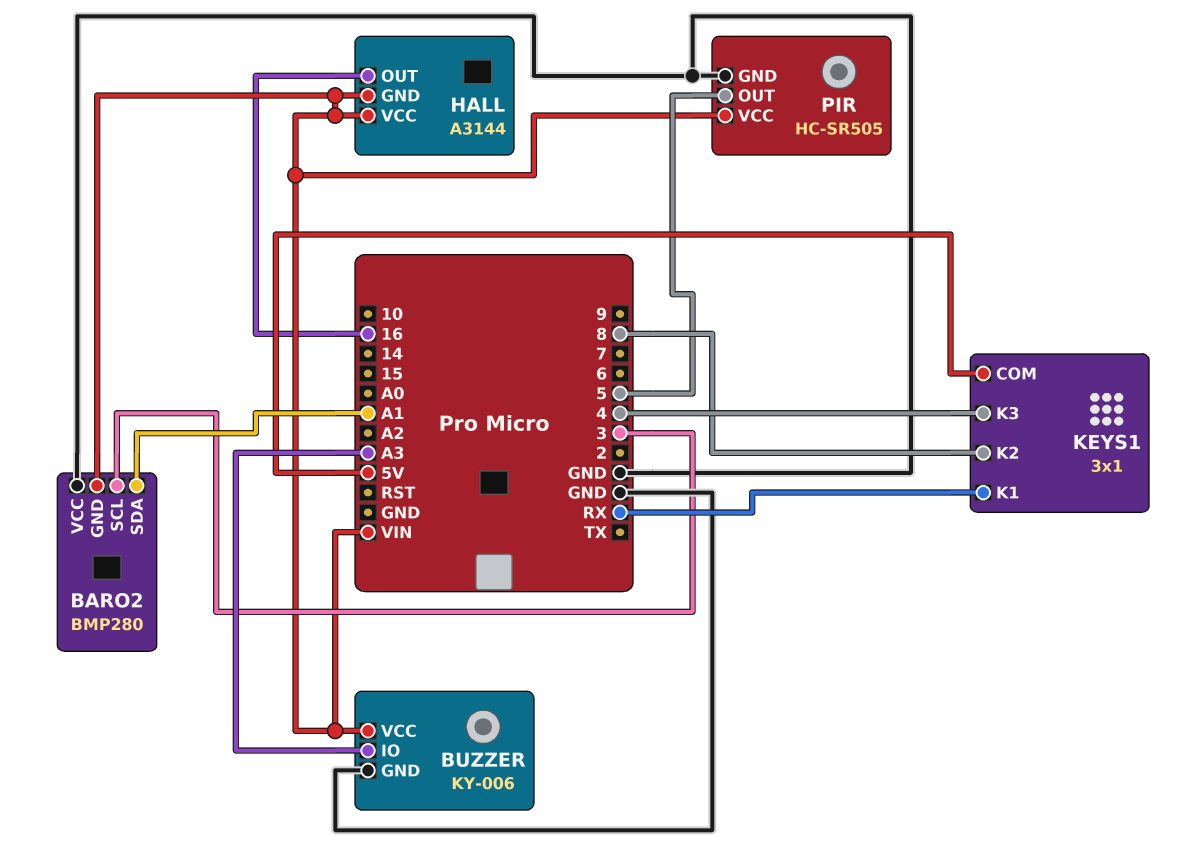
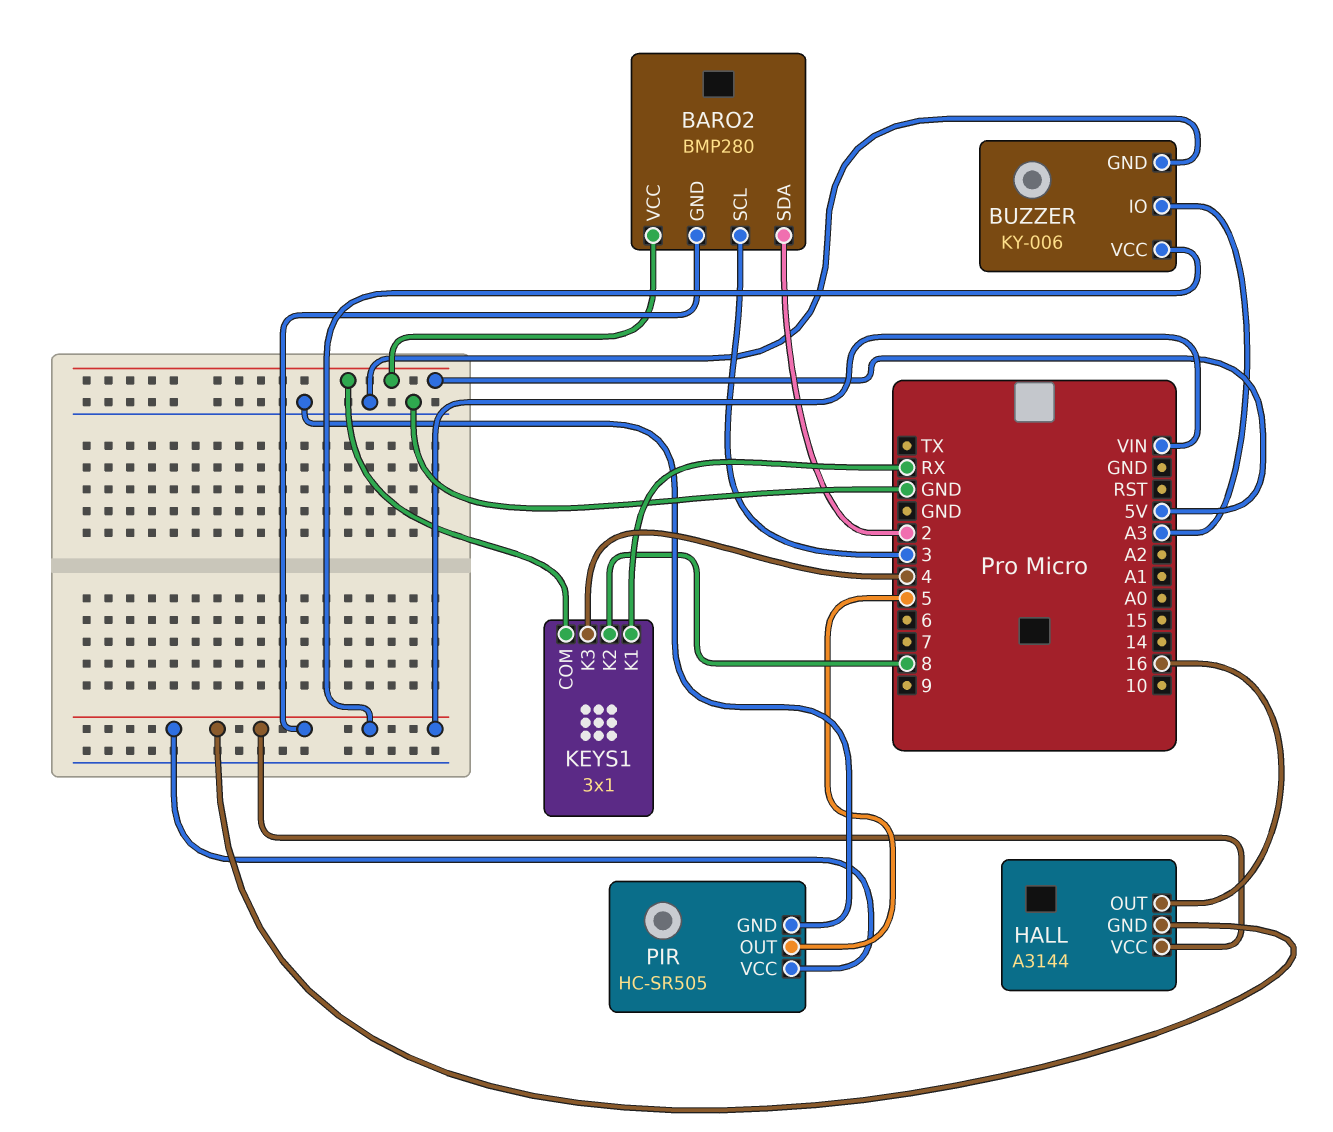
BARO2 pin SDA: A1 -> 2
BARO2 pin VCC: GND -> 5V

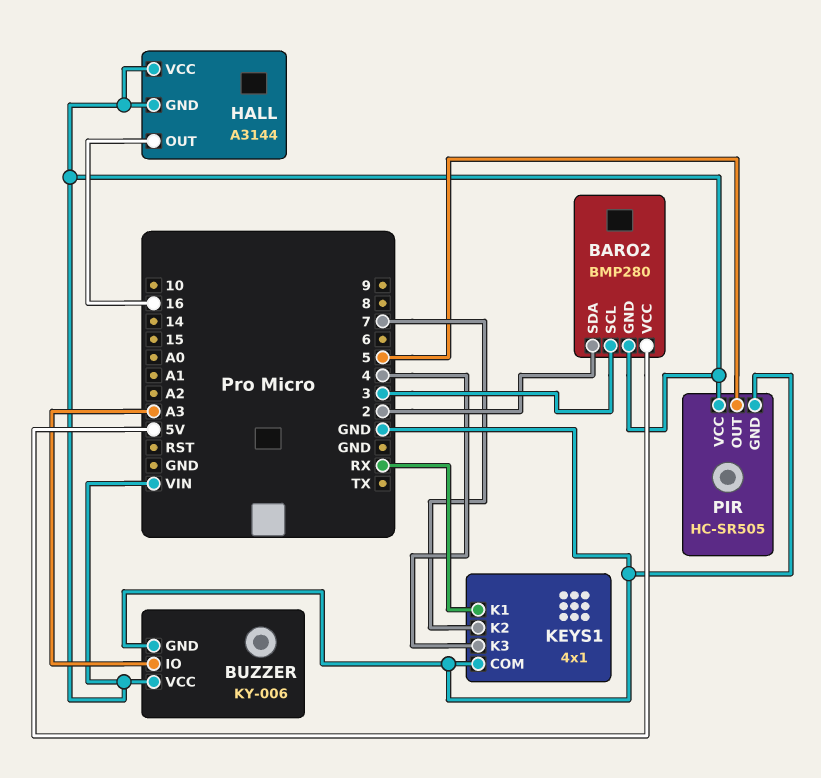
KEYS1: 3x1 -> 4x1
KEYS1 pin COM: 5V -> GND
KEYS1 pin K2: 8 -> 7

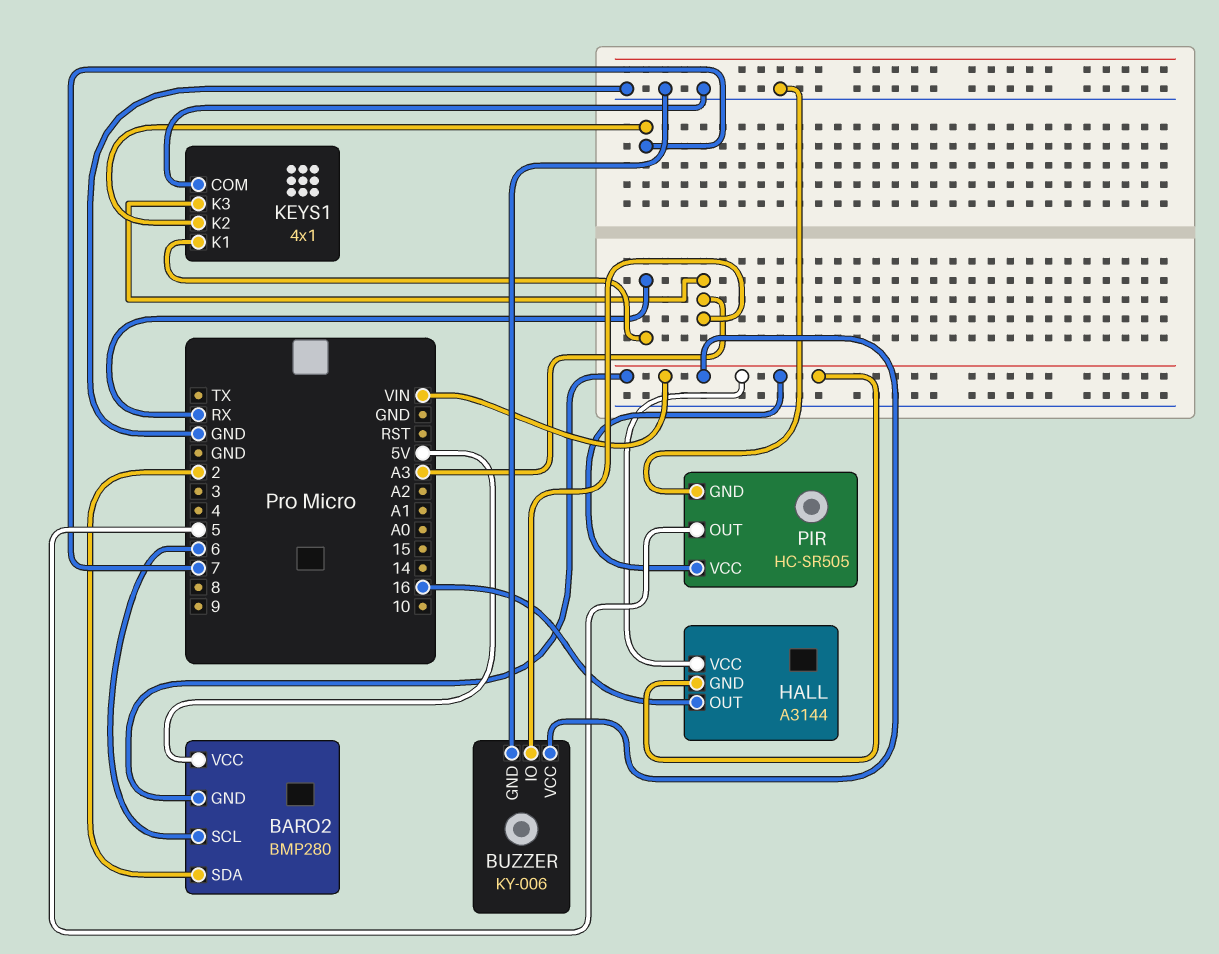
BARO2 pin SCL: 3 -> 6
KEYS1 pin K3: 4 -> A3

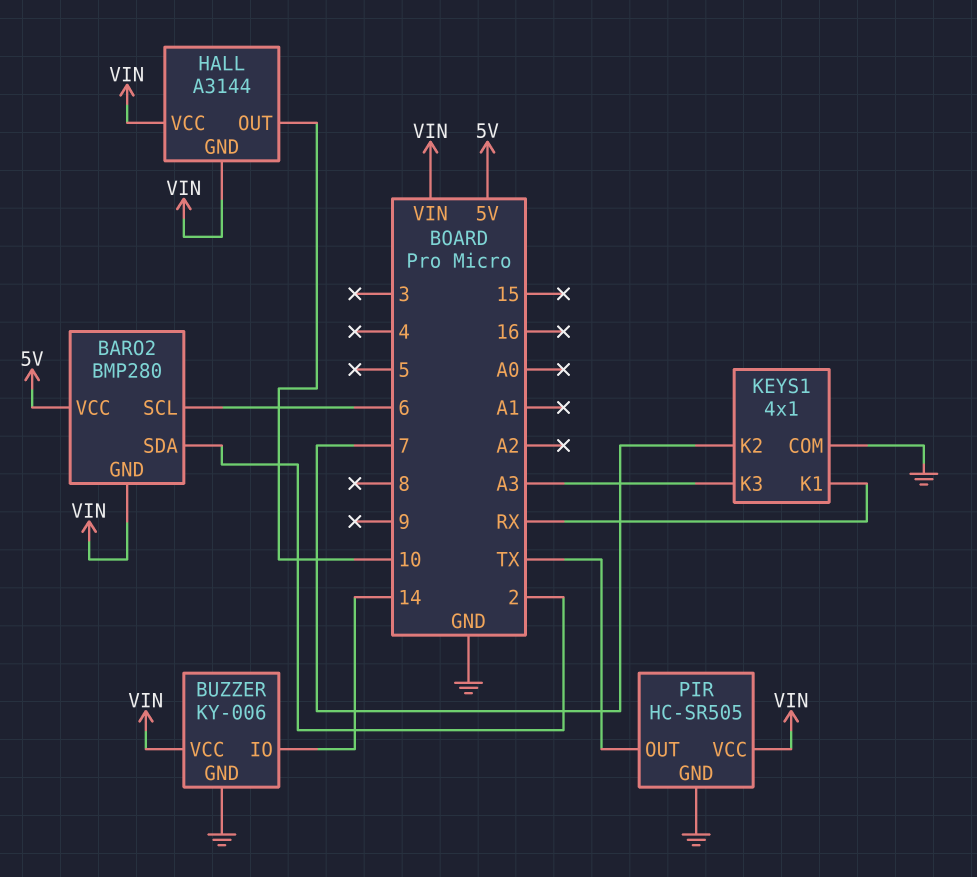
BUZZER pin IO: A3 -> 14
HALL pin OUT: 16 -> 10
PIR pin OUT: 5 -> TX

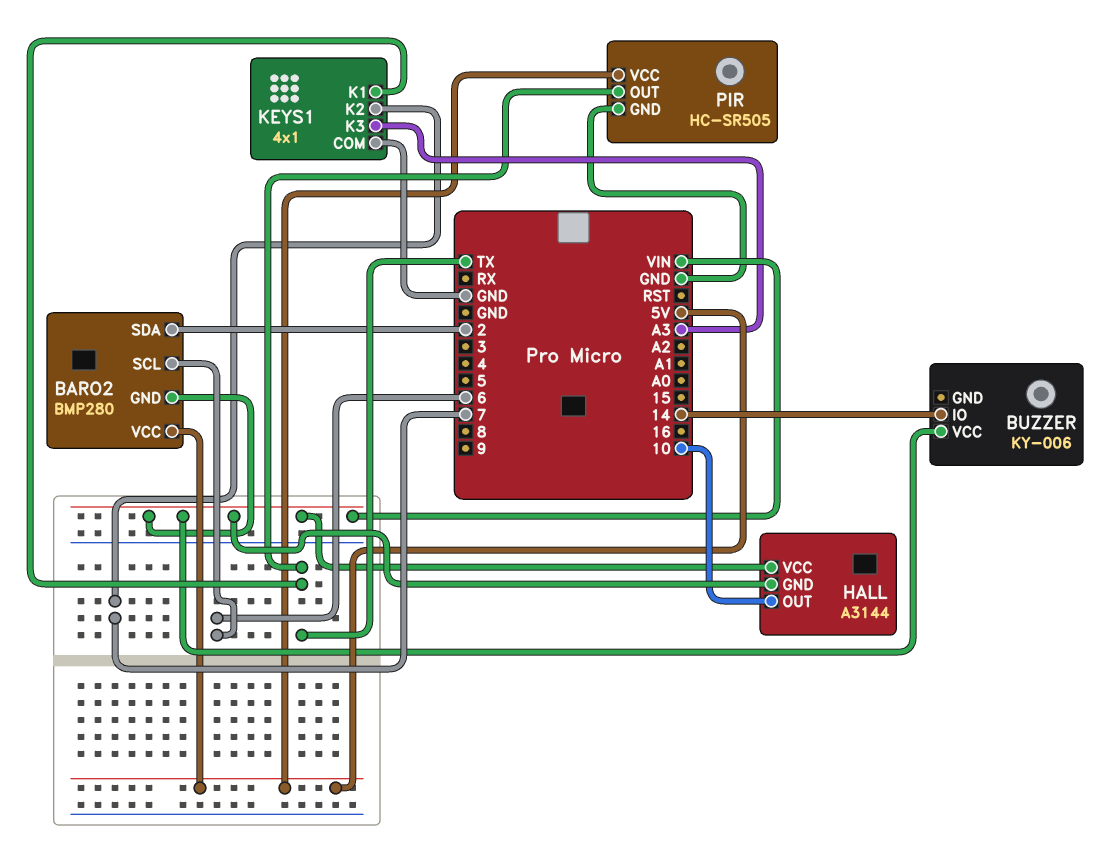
BUZZER pin GND: GND -> none
KEYS1 pin K1: RX -> TX
PIR pin VCC: VIN -> 5V

